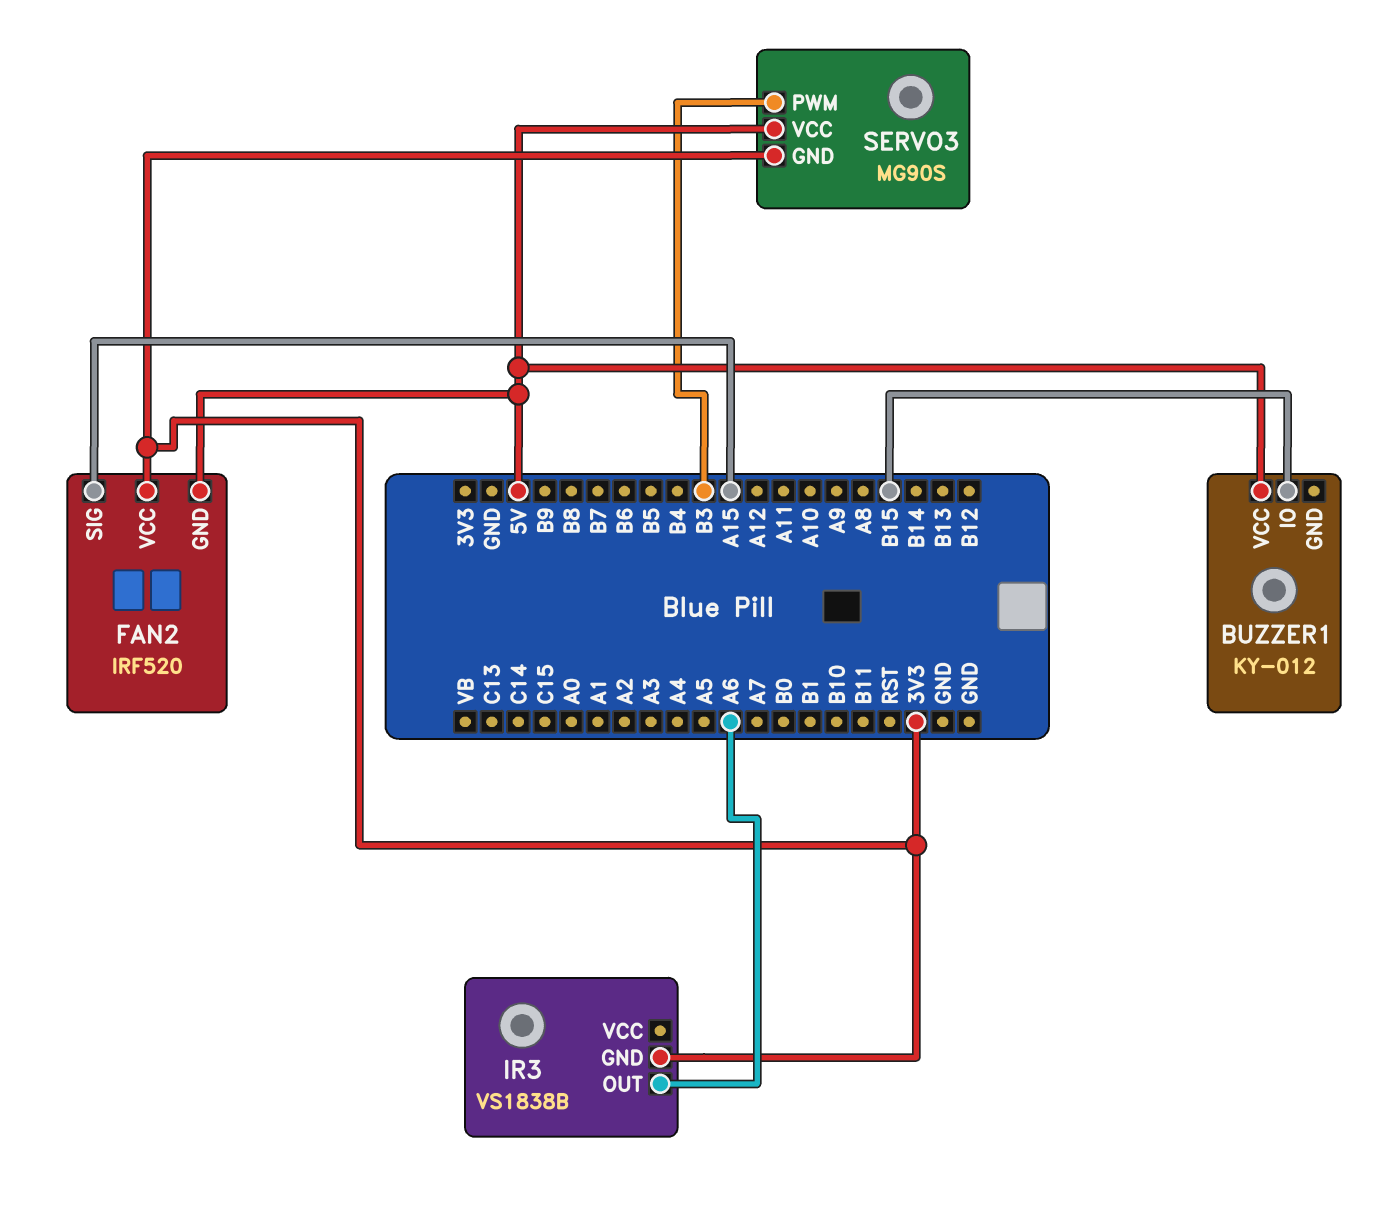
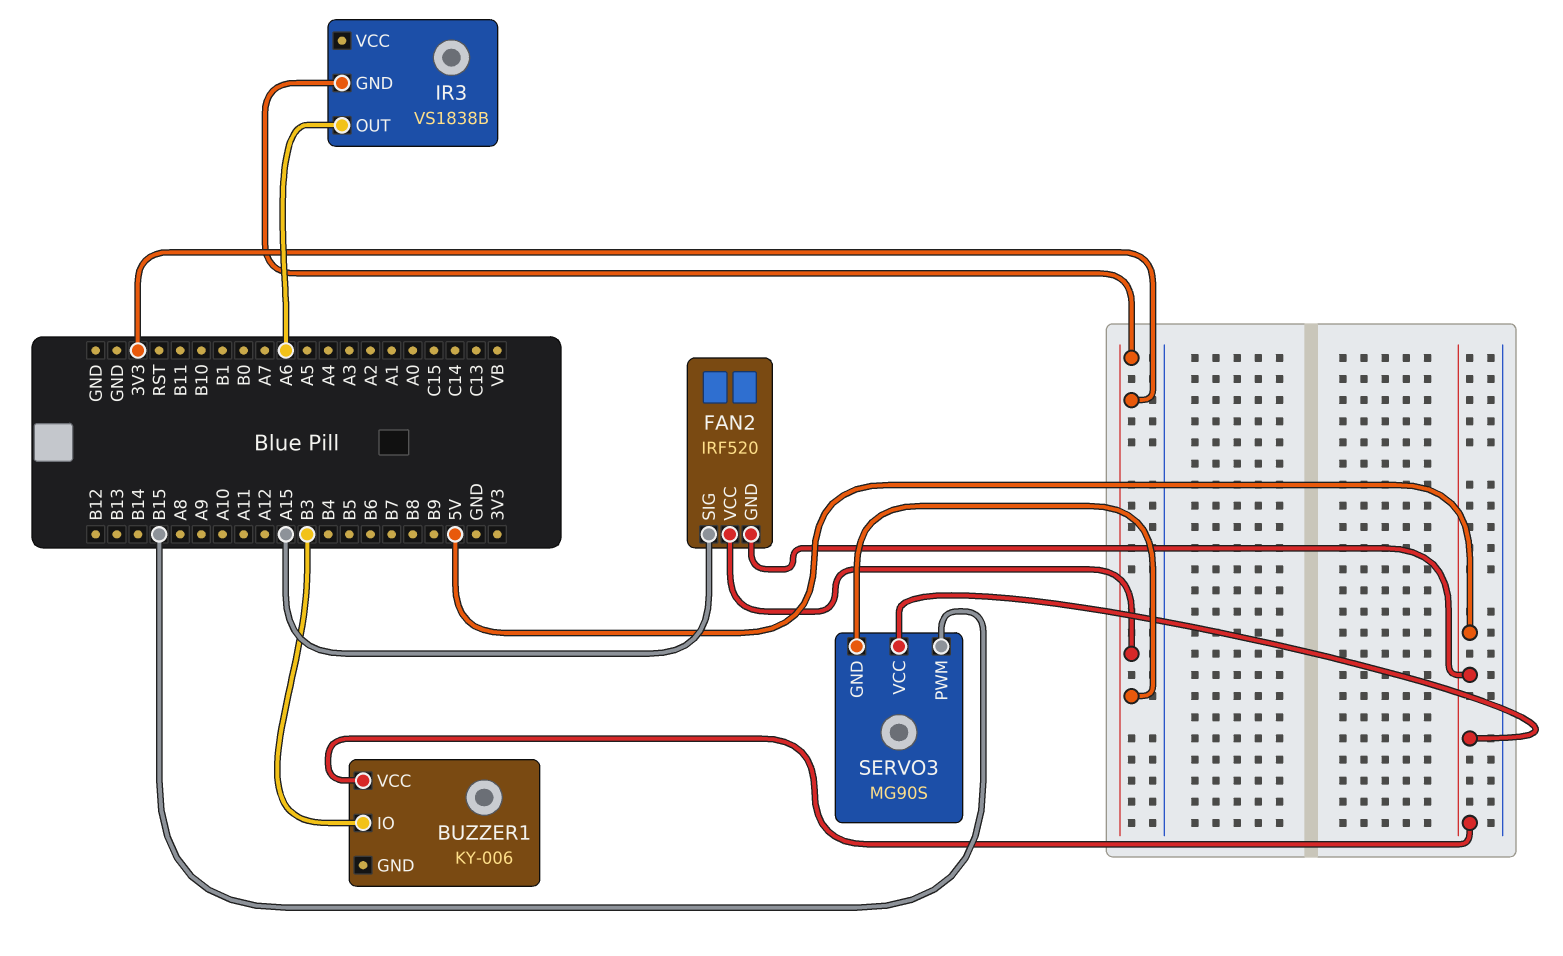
BUZZER1: KY-012 -> KY-006
BUZZER1 pin IO: B15 -> B3
SERVO3 pin PWM: B3 -> B15

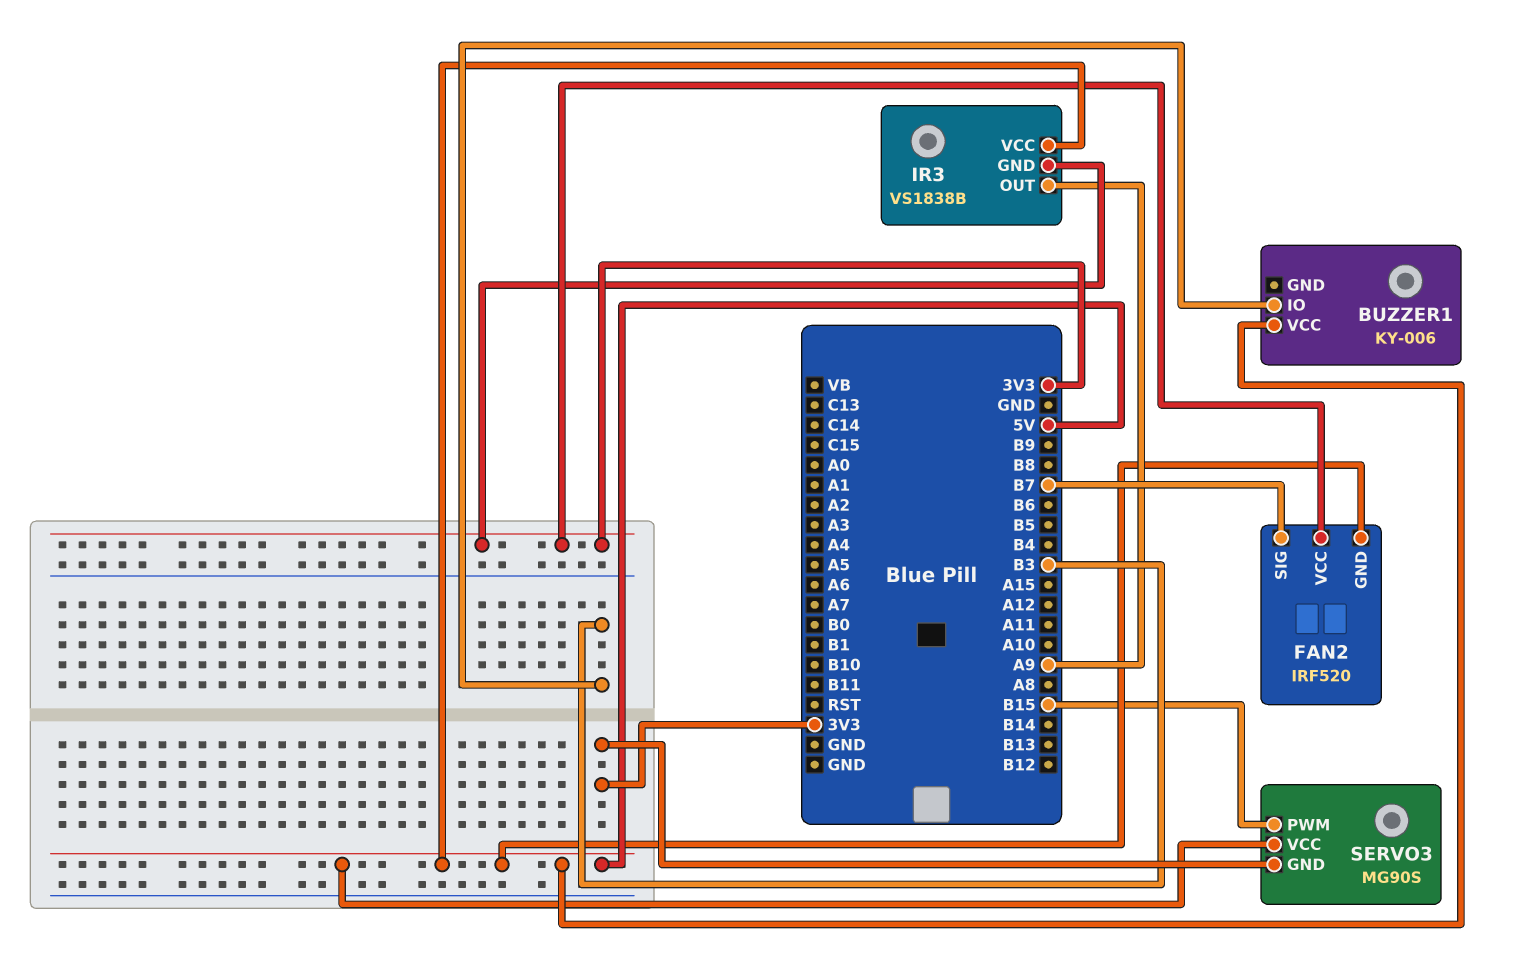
FAN2 pin SIG: A15 -> B7
IR3 pin OUT: A6 -> A9
IR3 pin VCC: none -> 5V

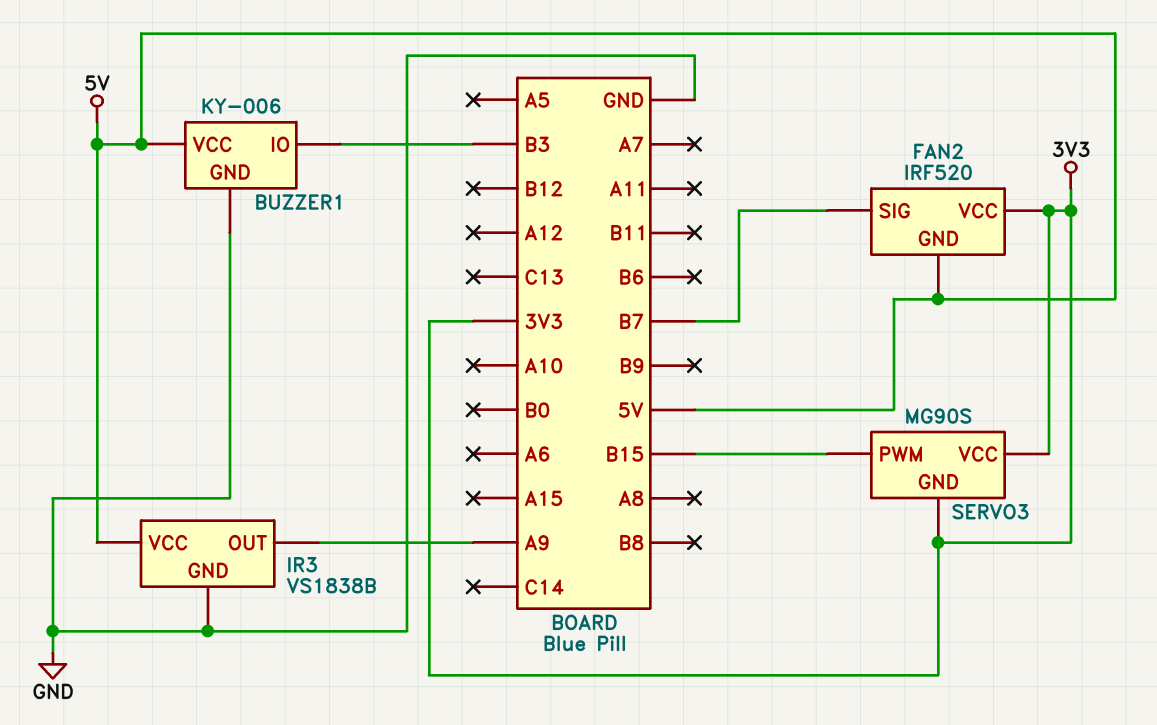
BUZZER1 pin GND: none -> GND
IR3 pin GND: 3V3 -> GND
SERVO3 pin VCC: 5V -> 3V3

